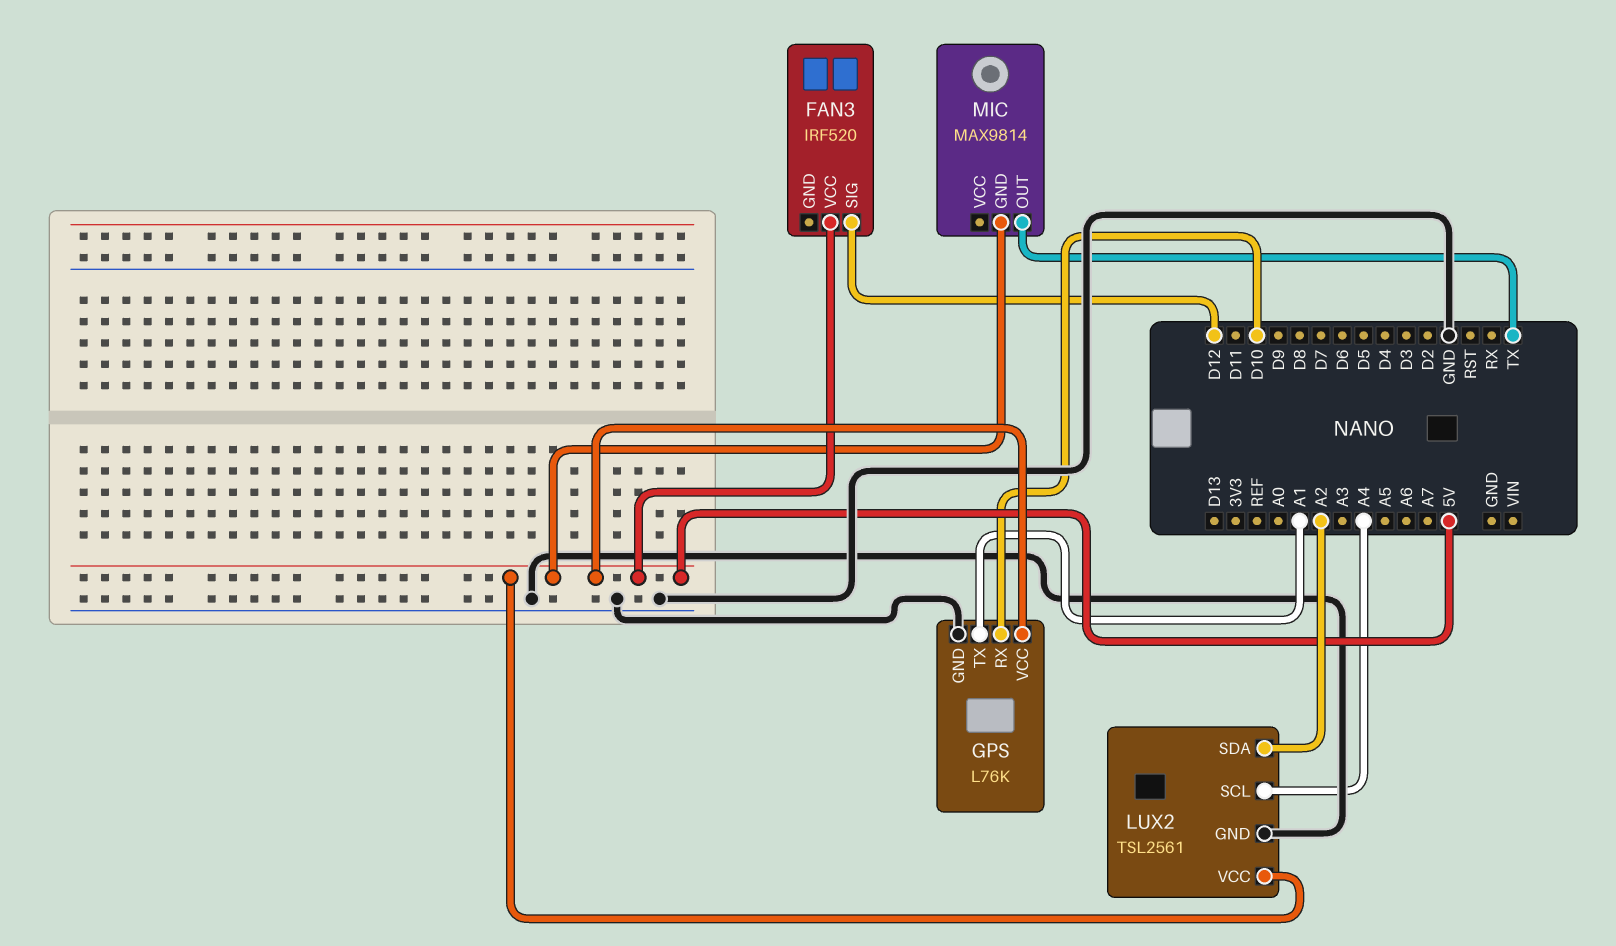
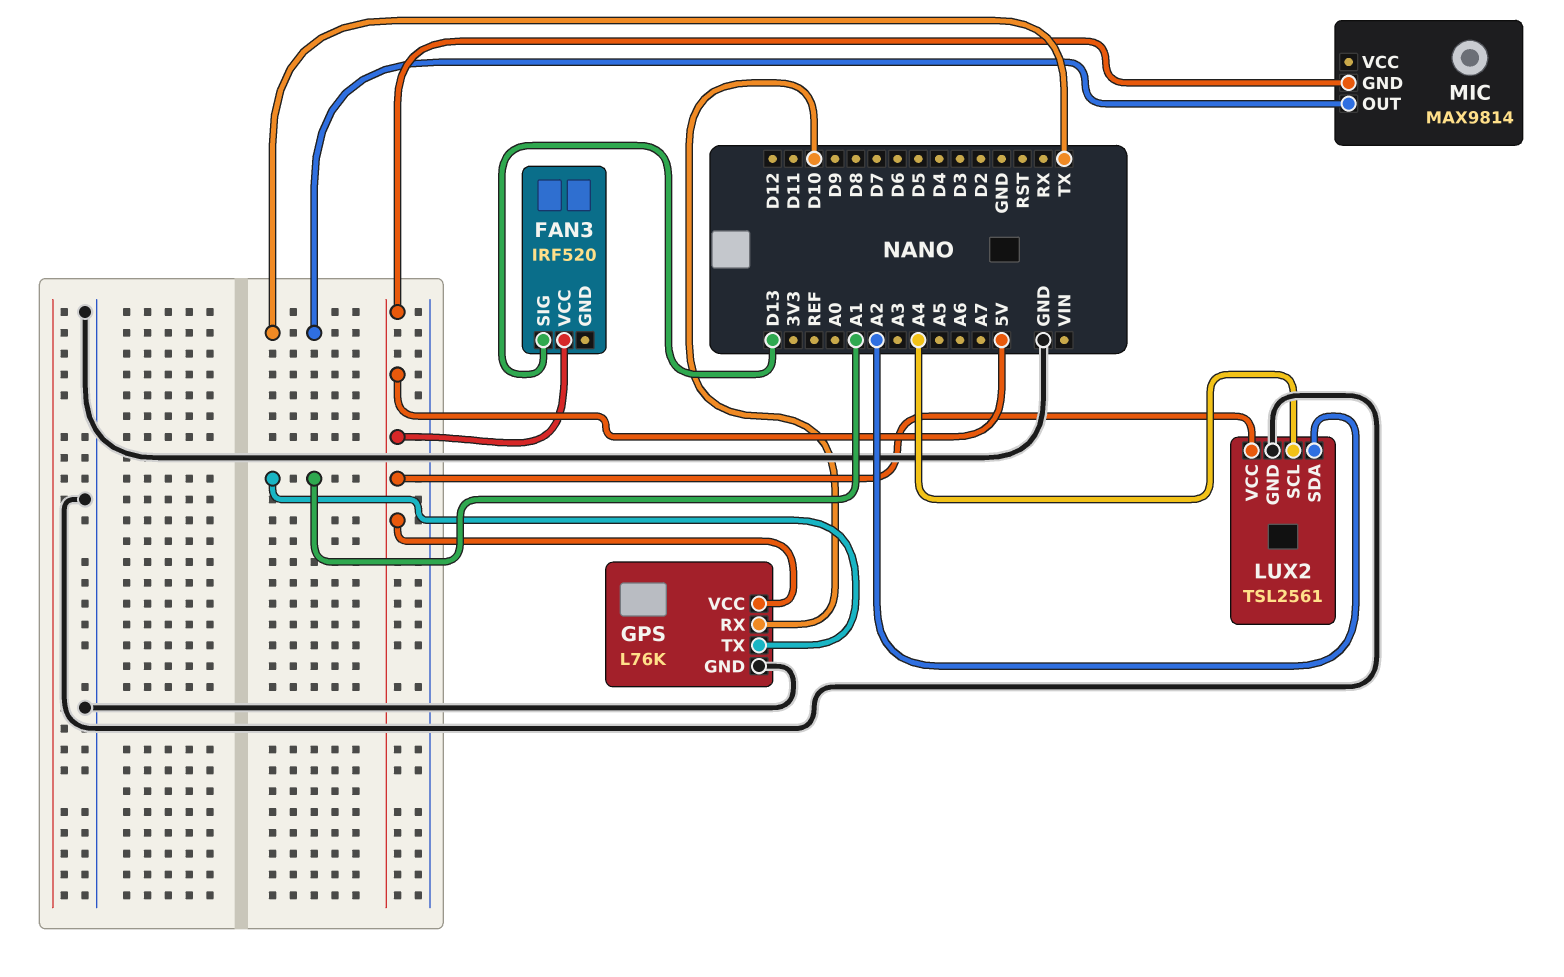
FAN3 pin SIG: D12 -> D13

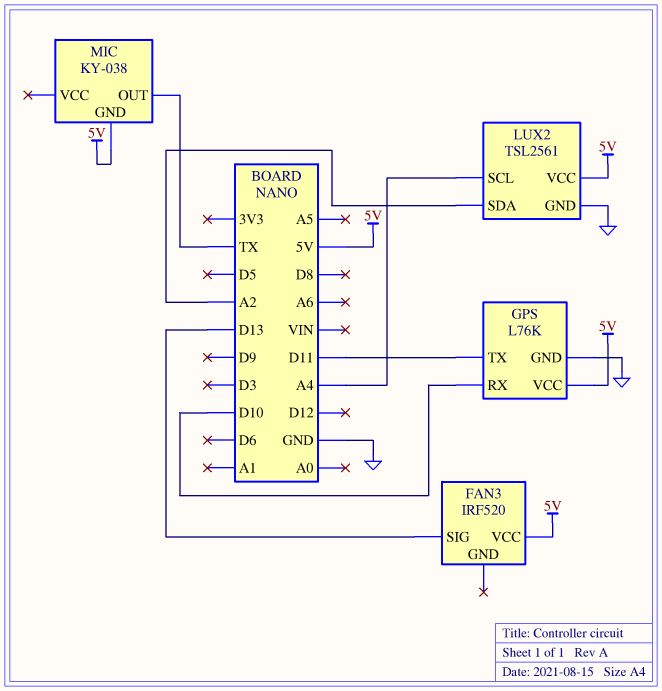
GPS pin TX: A1 -> D11
MIC: MAX9814 -> KY-038

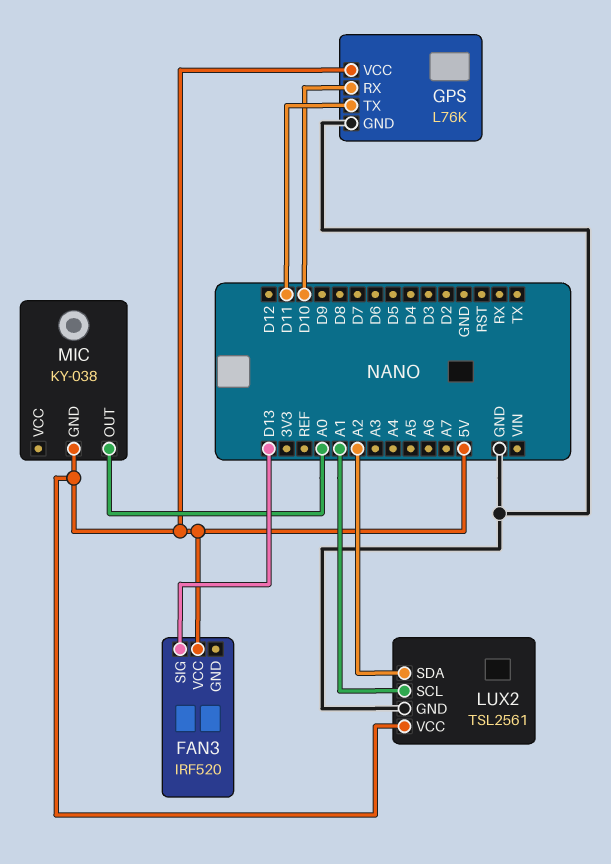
LUX2 pin SCL: A4 -> A1
MIC pin OUT: TX -> A0

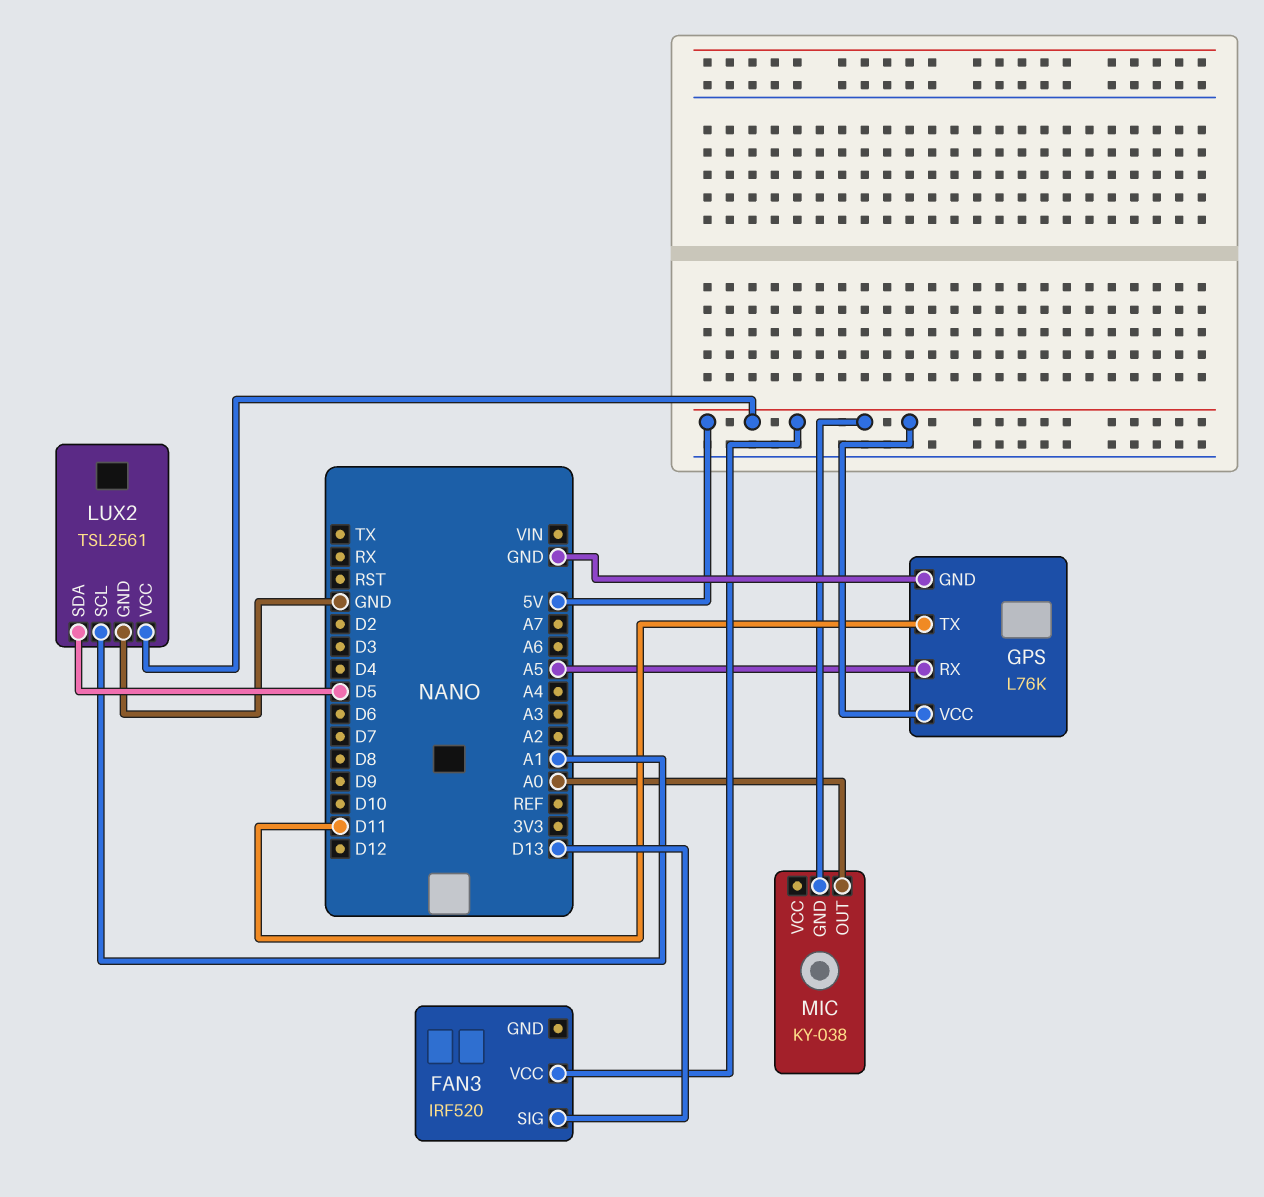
GPS pin RX: D10 -> A5
LUX2 pin SDA: A2 -> D5

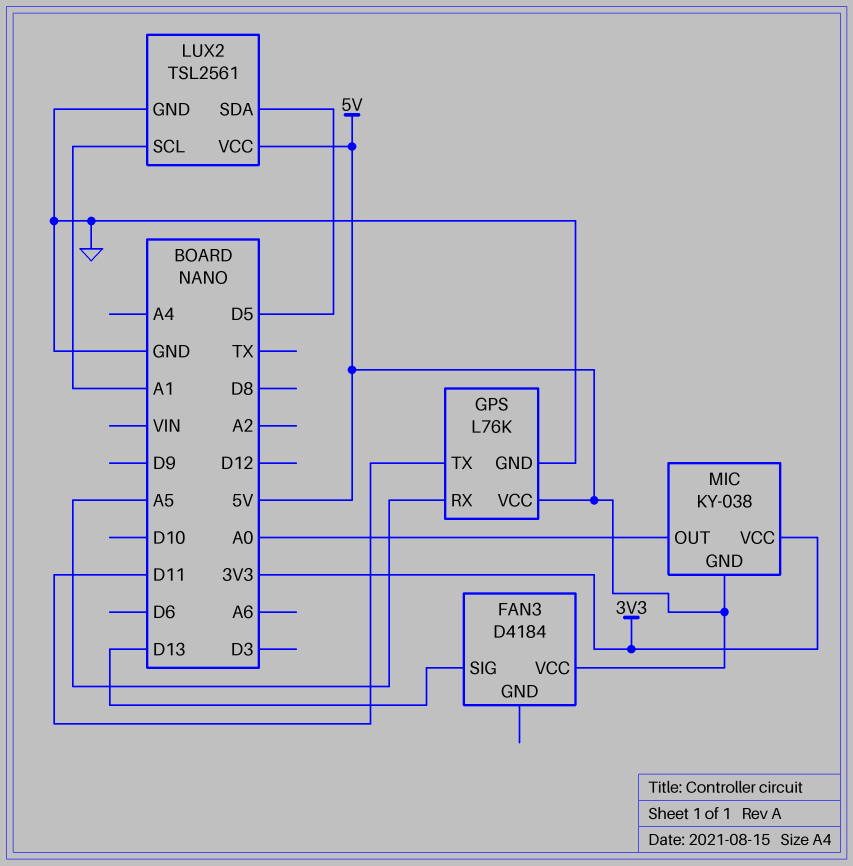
FAN3: IRF520 -> D4184
MIC pin VCC: none -> 3V3

